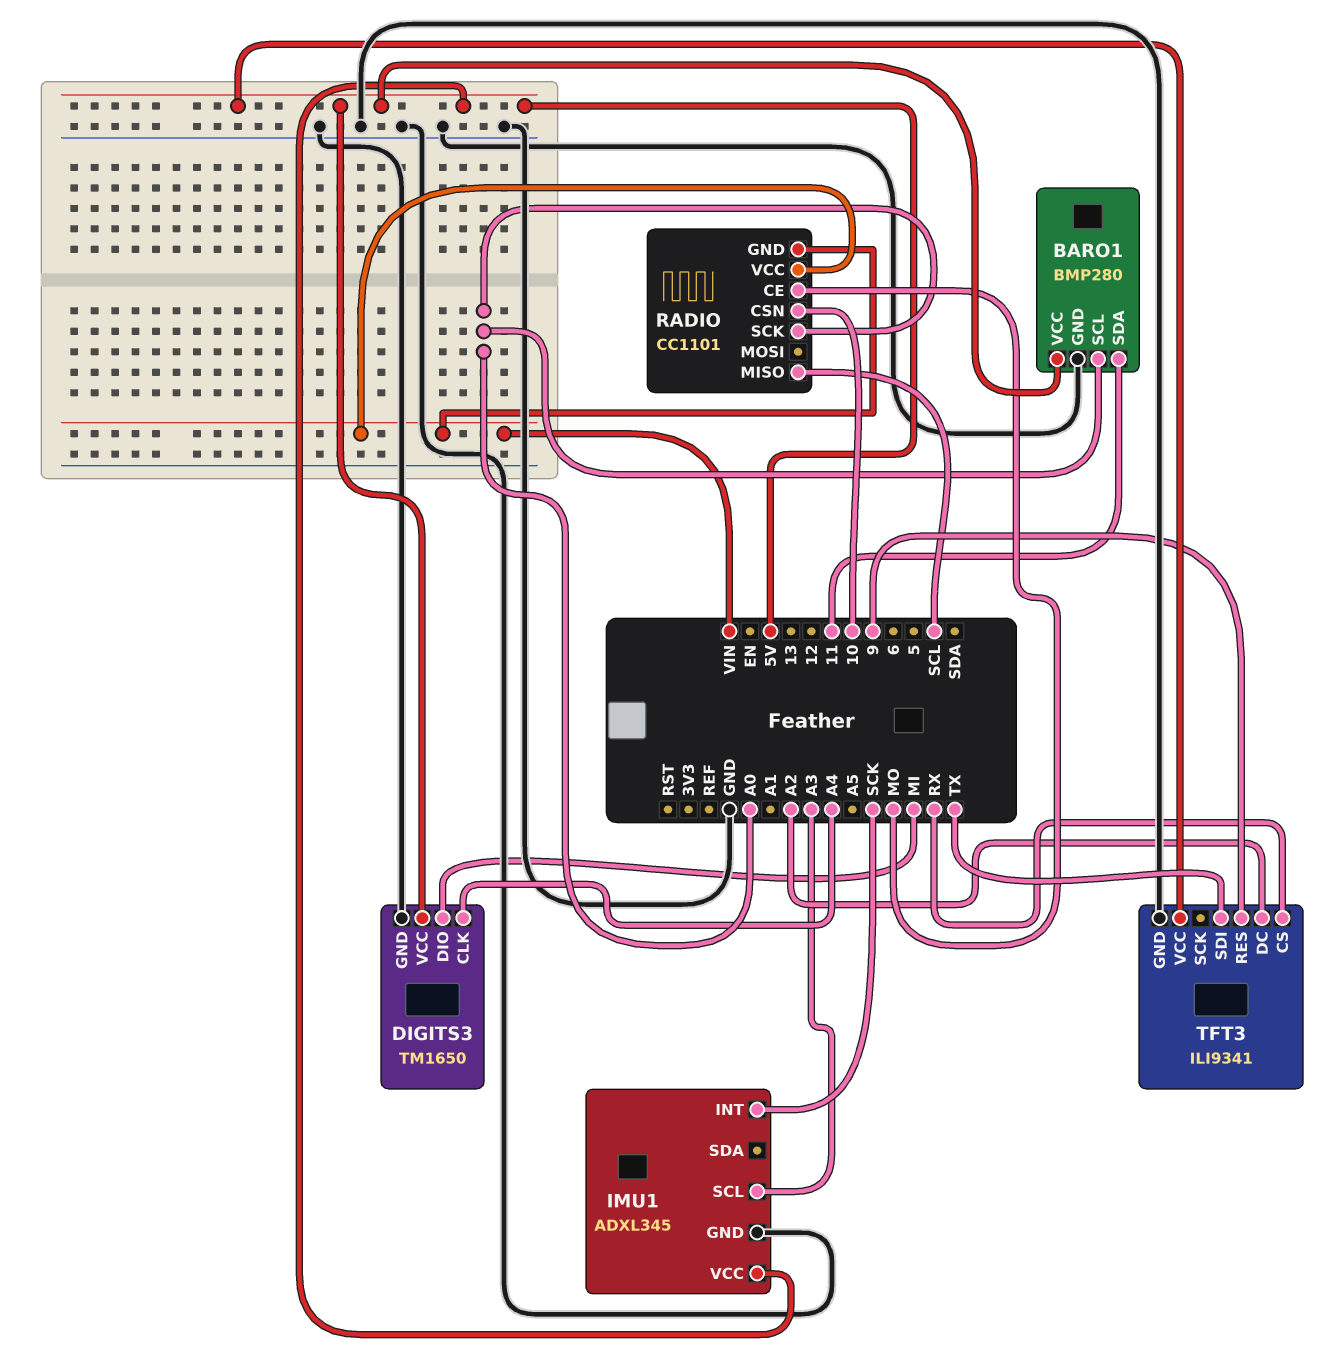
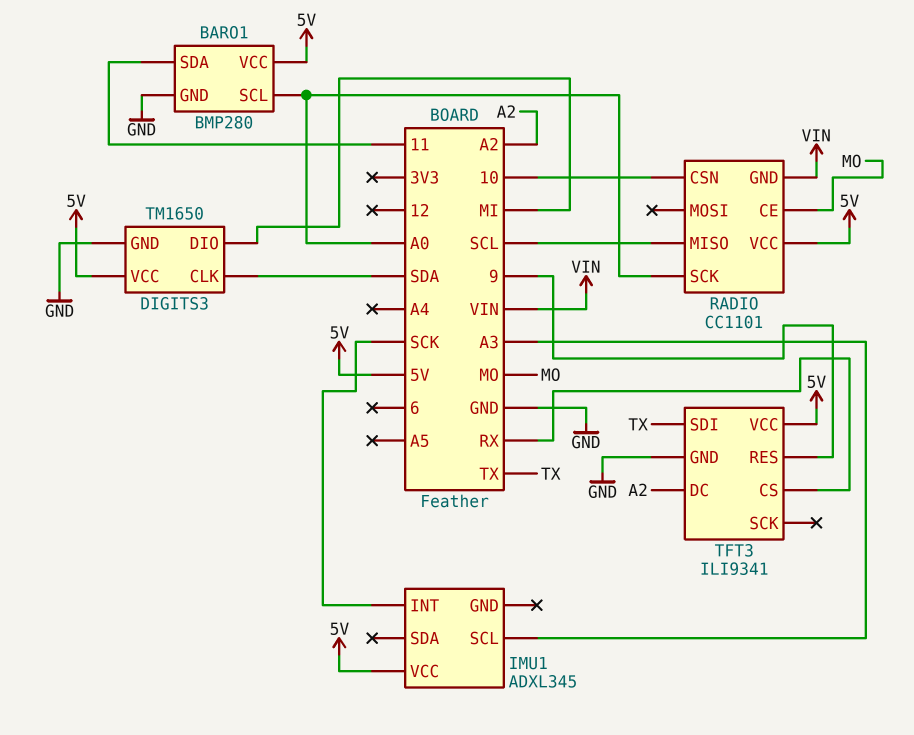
DIGITS3 pin CLK: A4 -> SDA
IMU1 pin GND: GND -> none
RADIO pin VCC: VIN -> 5V

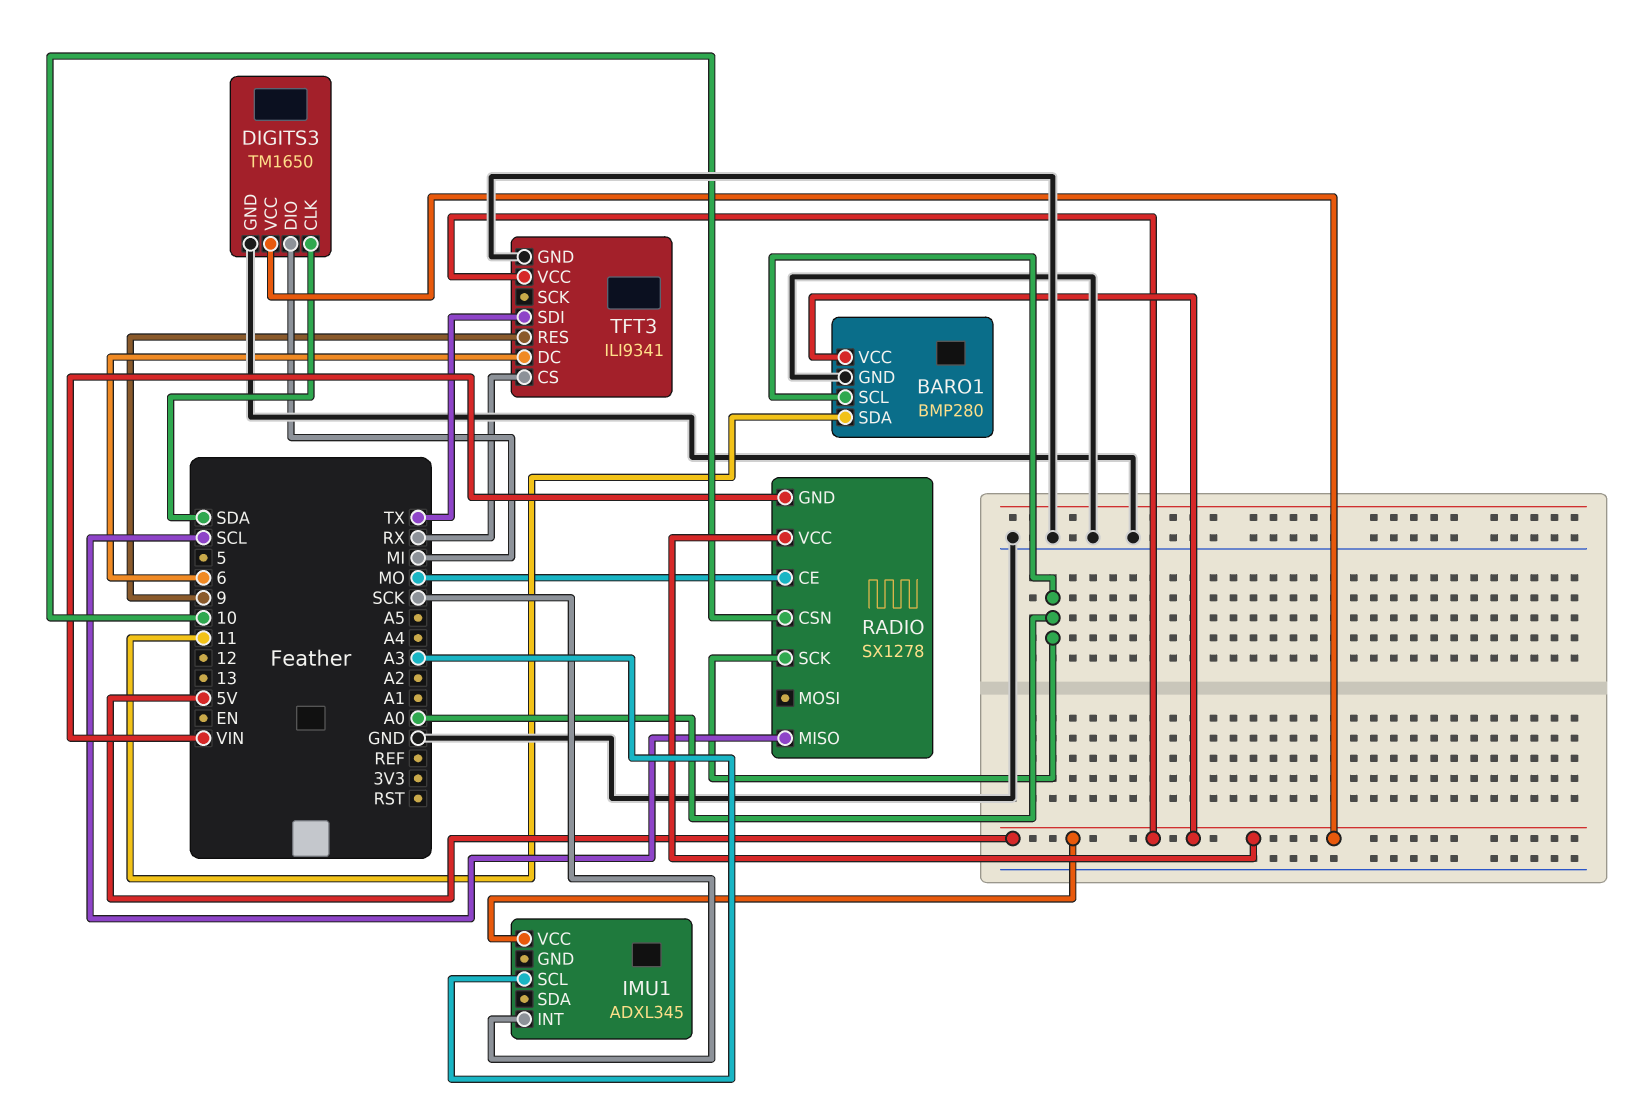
RADIO: CC1101 -> SX1278
TFT3 pin DC: A2 -> 6

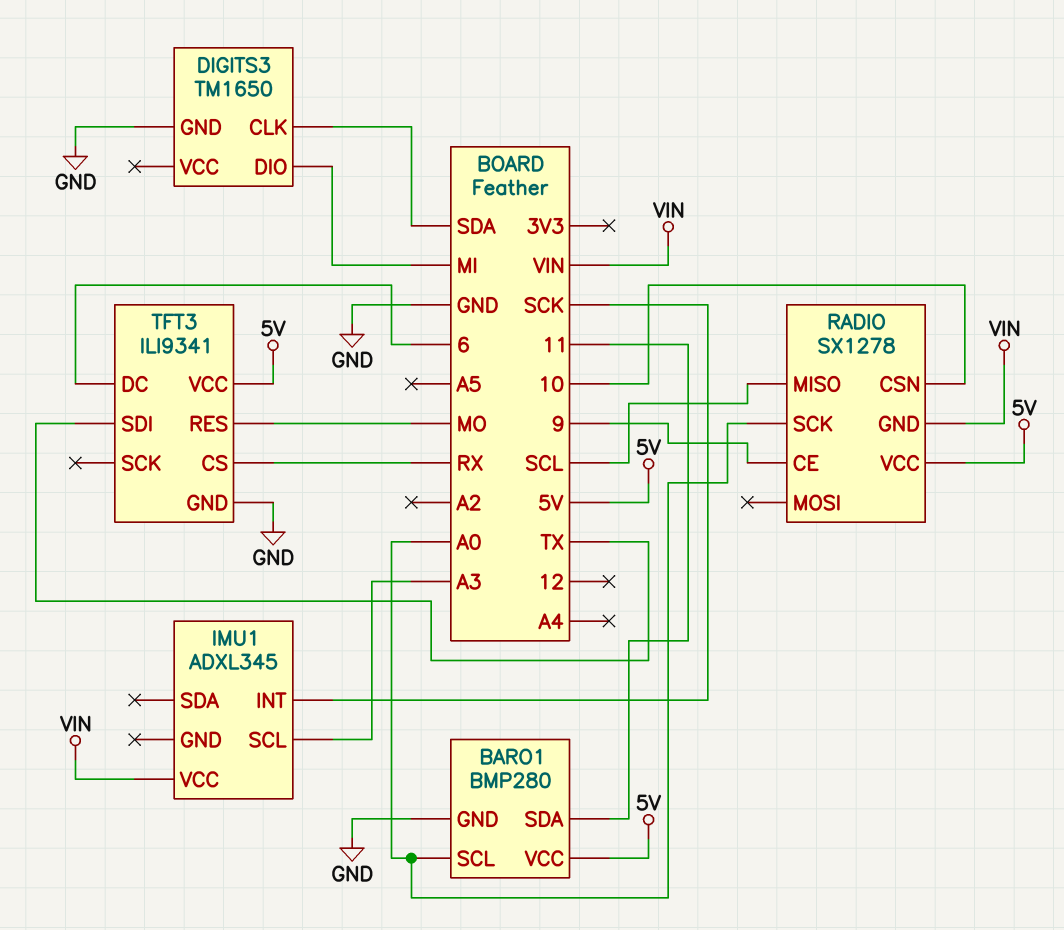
DIGITS3 pin VCC: 5V -> none
IMU1 pin VCC: 5V -> VIN
RADIO pin CE: MO -> 9
TFT3 pin RES: 9 -> MO

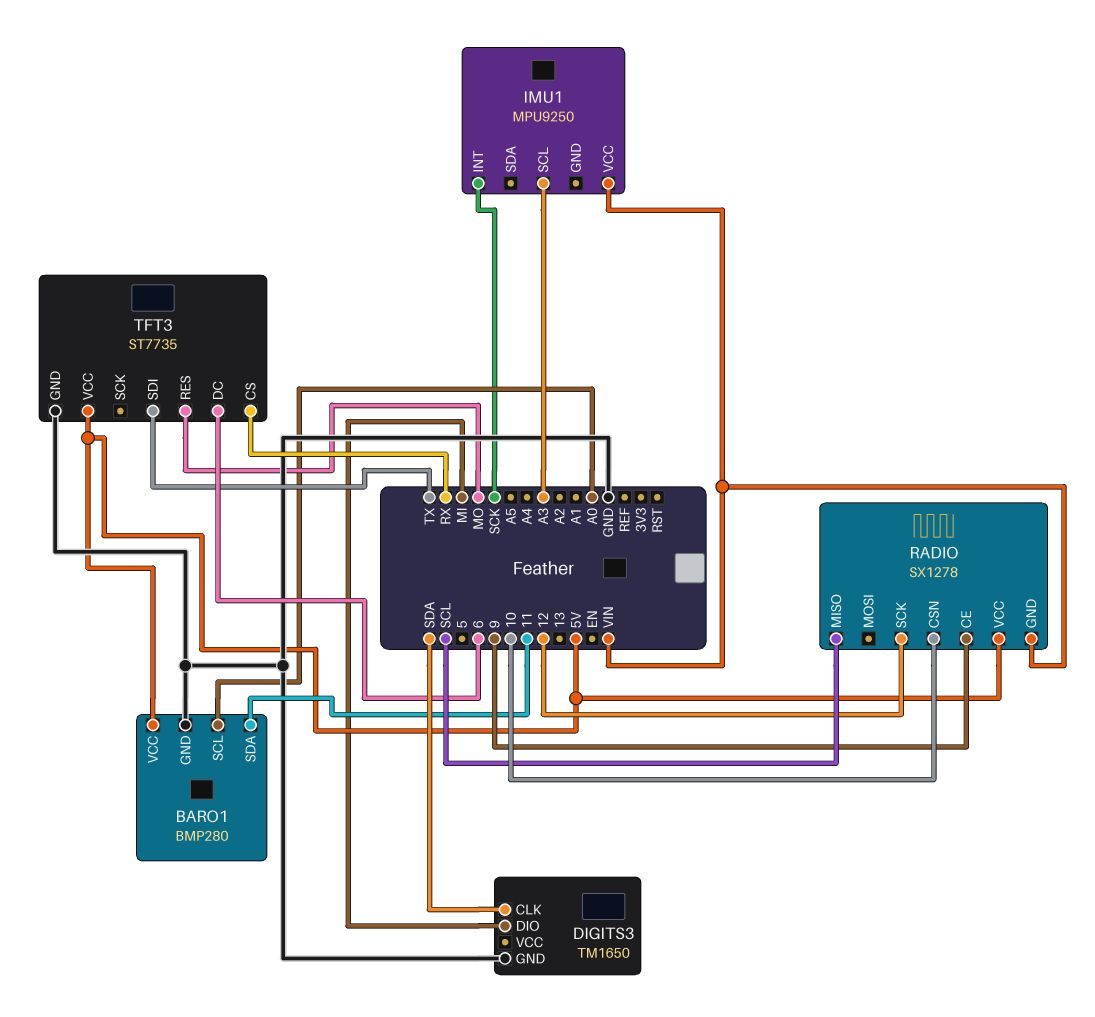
IMU1: ADXL345 -> MPU9250
RADIO pin SCK: A0 -> 12
TFT3: ILI9341 -> ST7735

